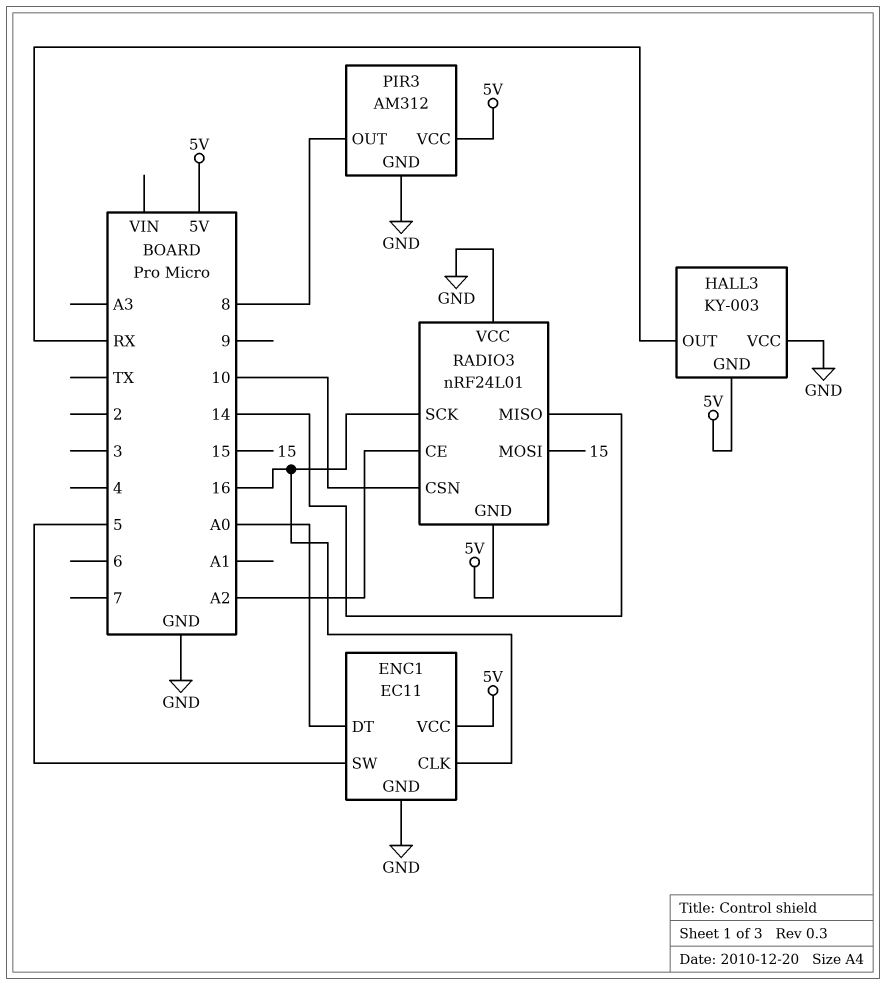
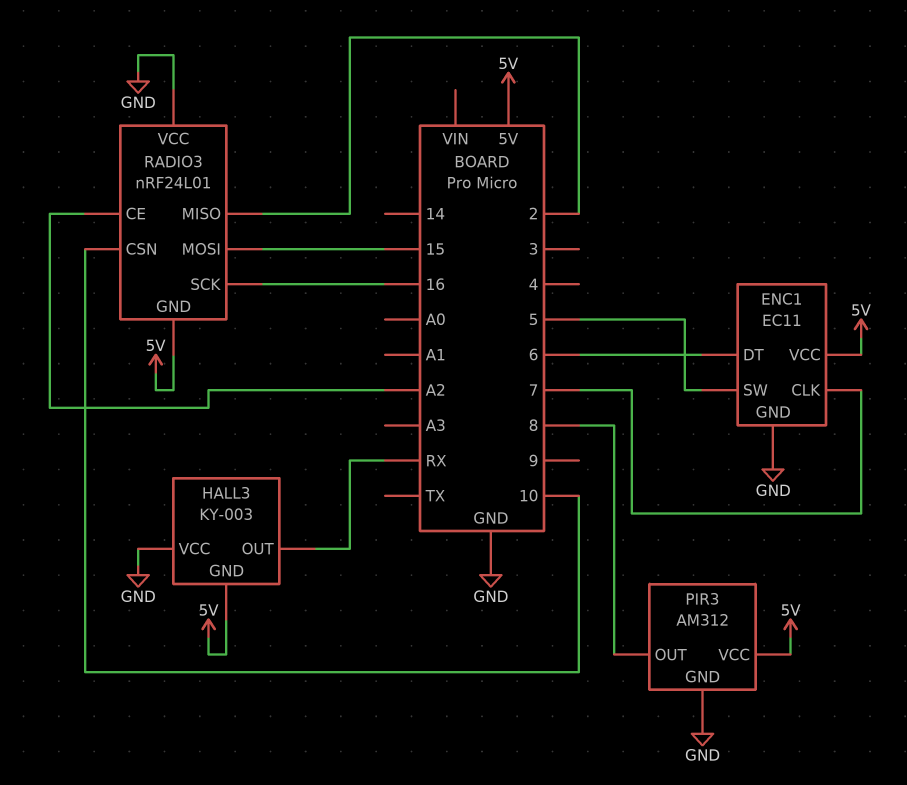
ENC1 pin CLK: 16 -> 7
ENC1 pin DT: A0 -> 6
RADIO3 pin MISO: 14 -> 2

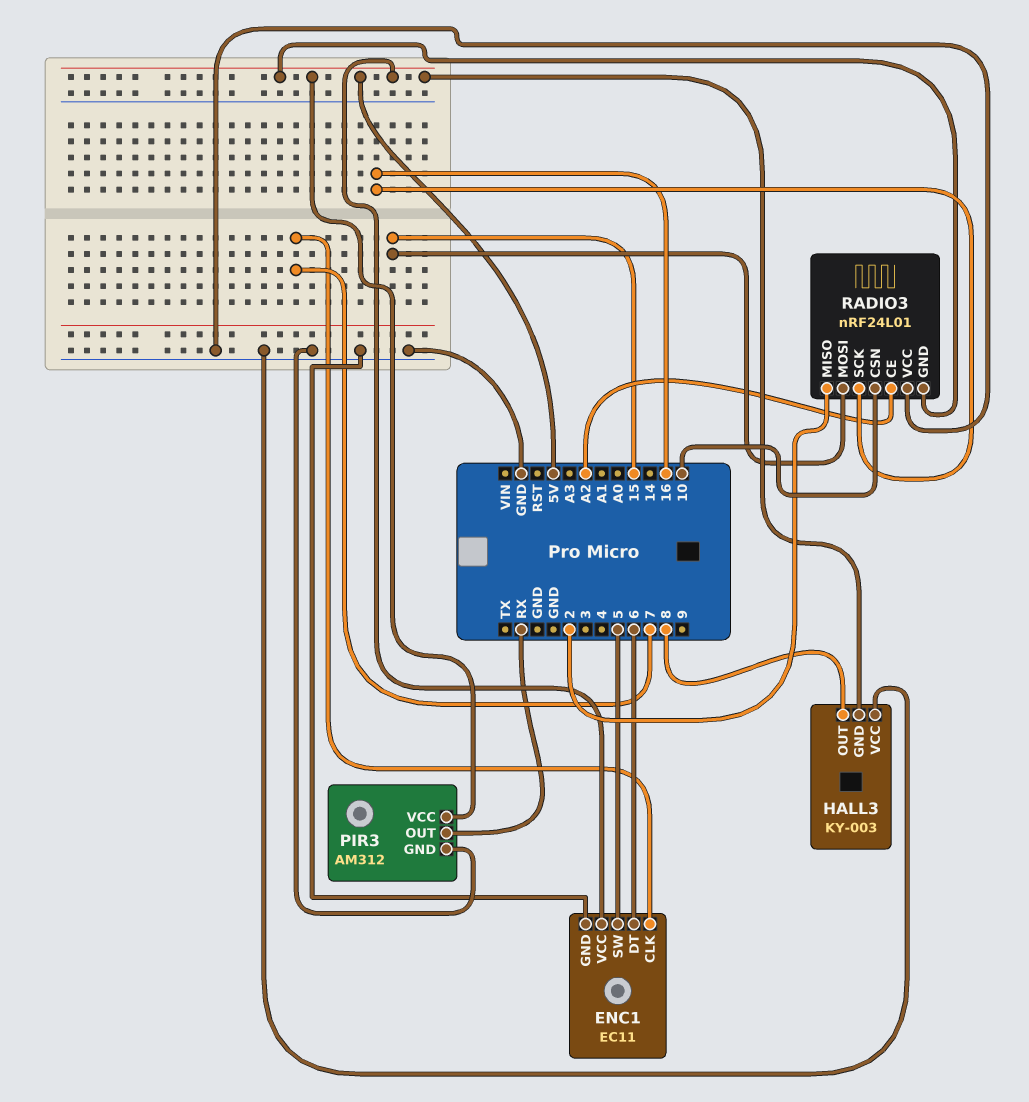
HALL3 pin OUT: RX -> 8
PIR3 pin OUT: 8 -> RX

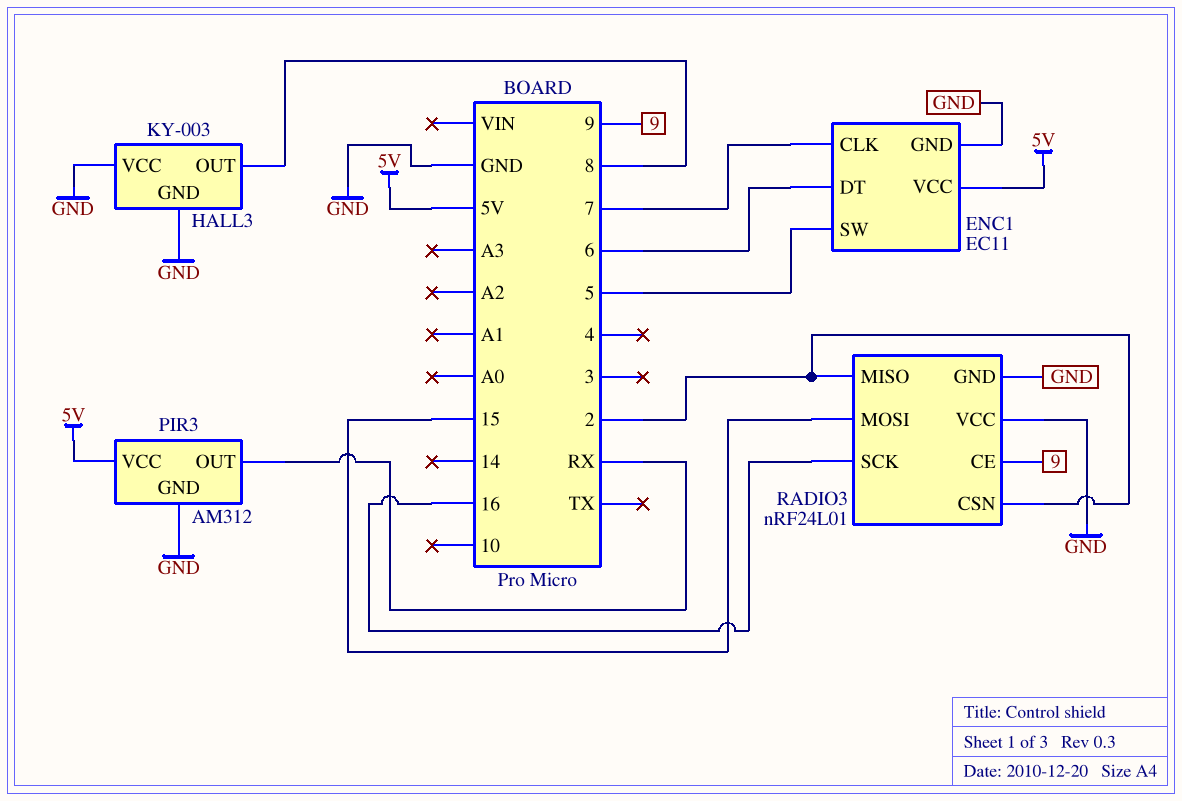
HALL3 pin GND: 5V -> GND
RADIO3 pin CE: A2 -> 9
RADIO3 pin CSN: 10 -> 2
RADIO3 pin GND: 5V -> GND

